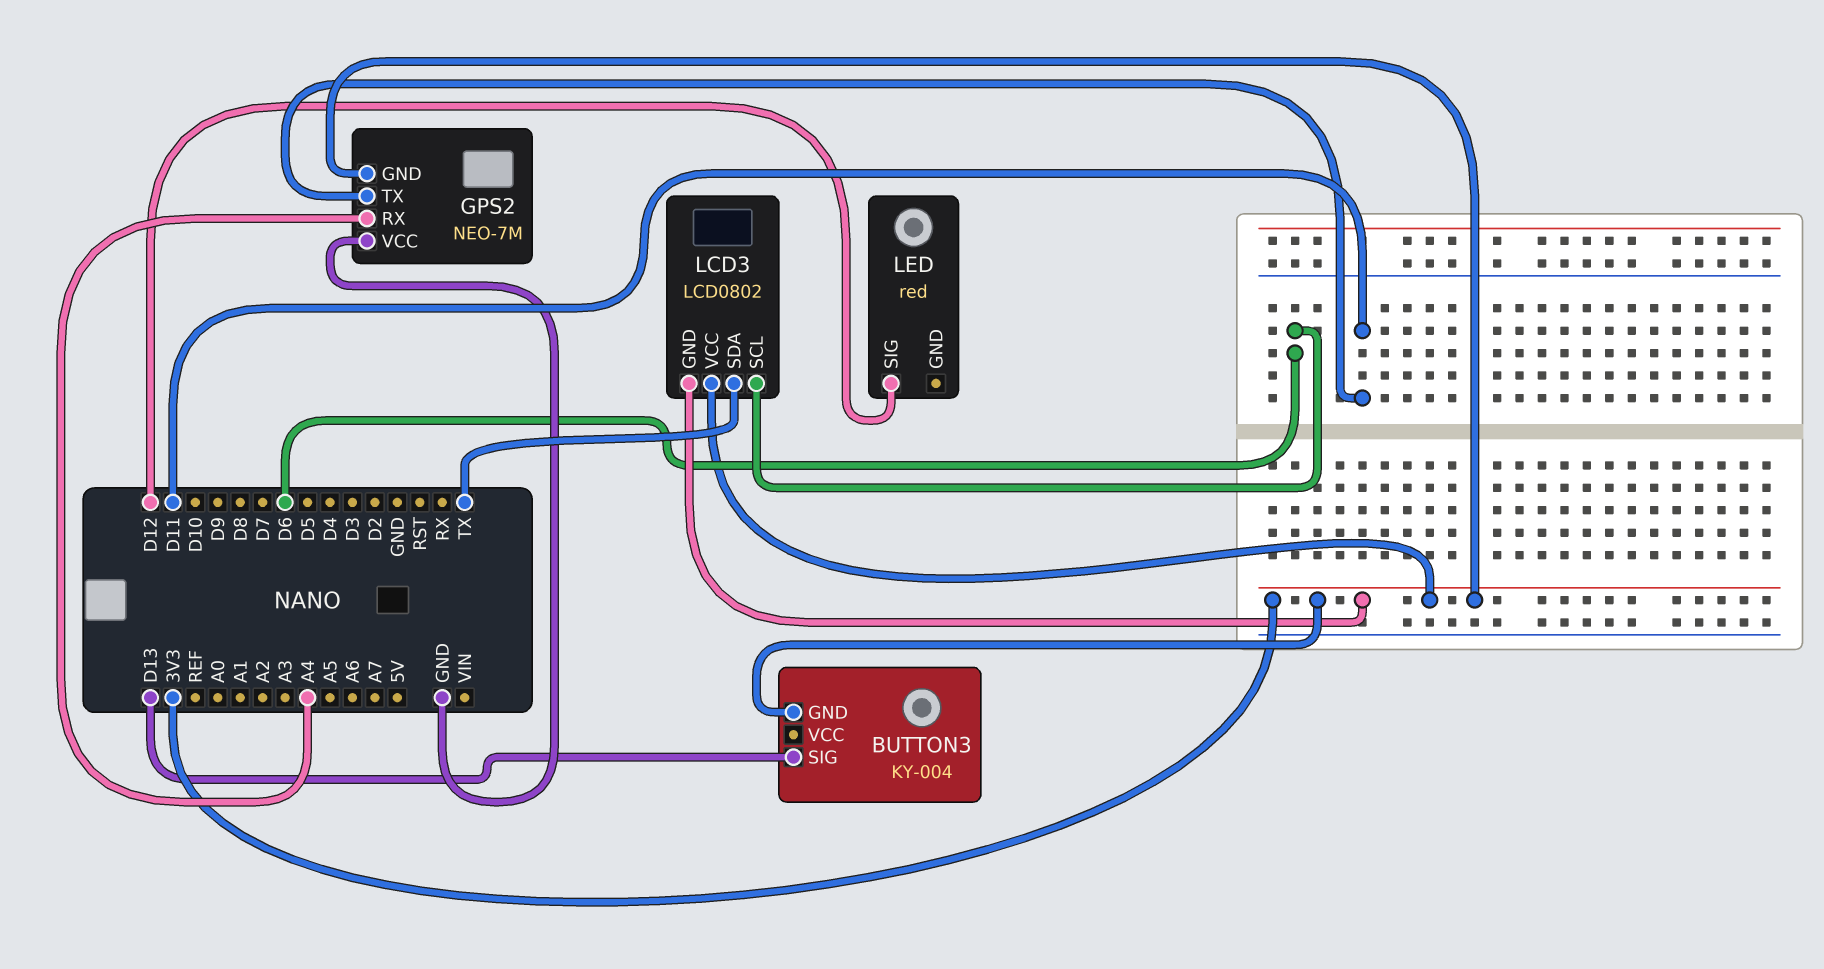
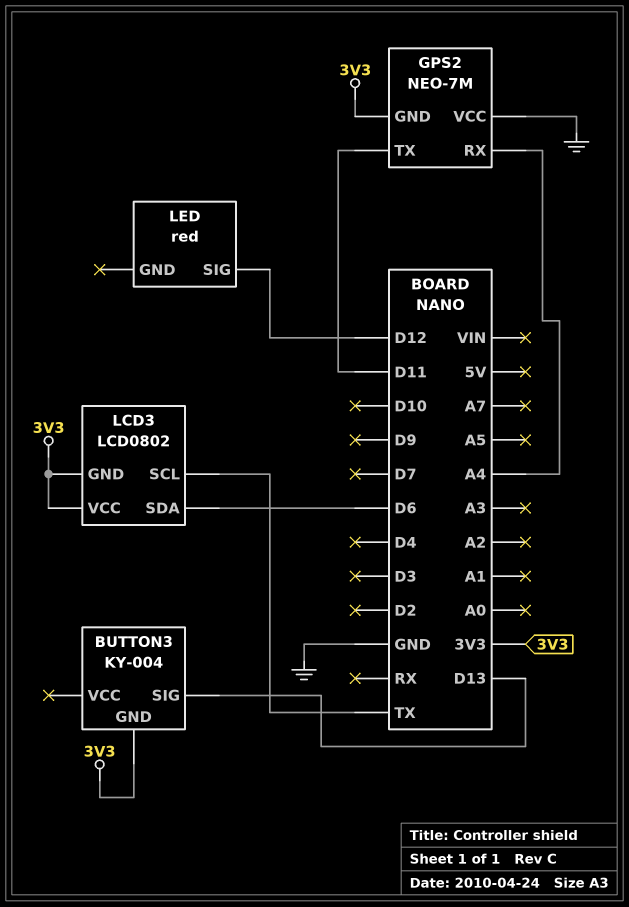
LCD3 pin SCL: D6 -> TX
LCD3 pin SDA: TX -> D6

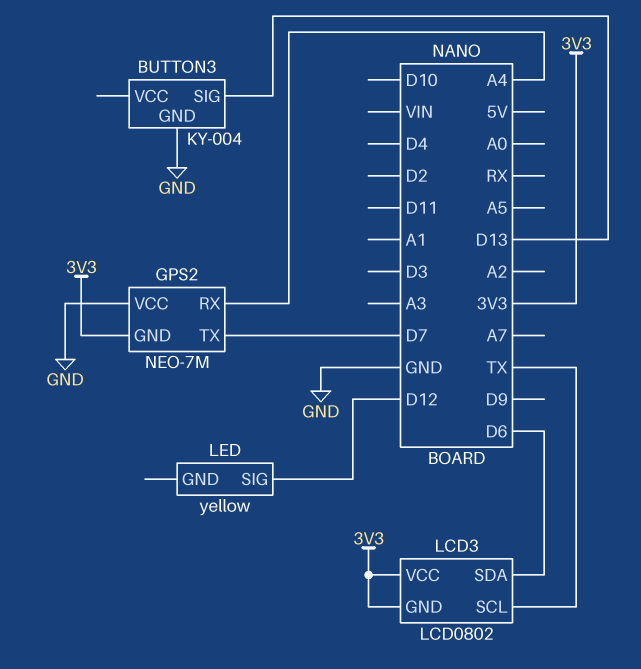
BUTTON3 pin GND: 3V3 -> GND
GPS2 pin TX: D11 -> D7
LED: red -> yellow

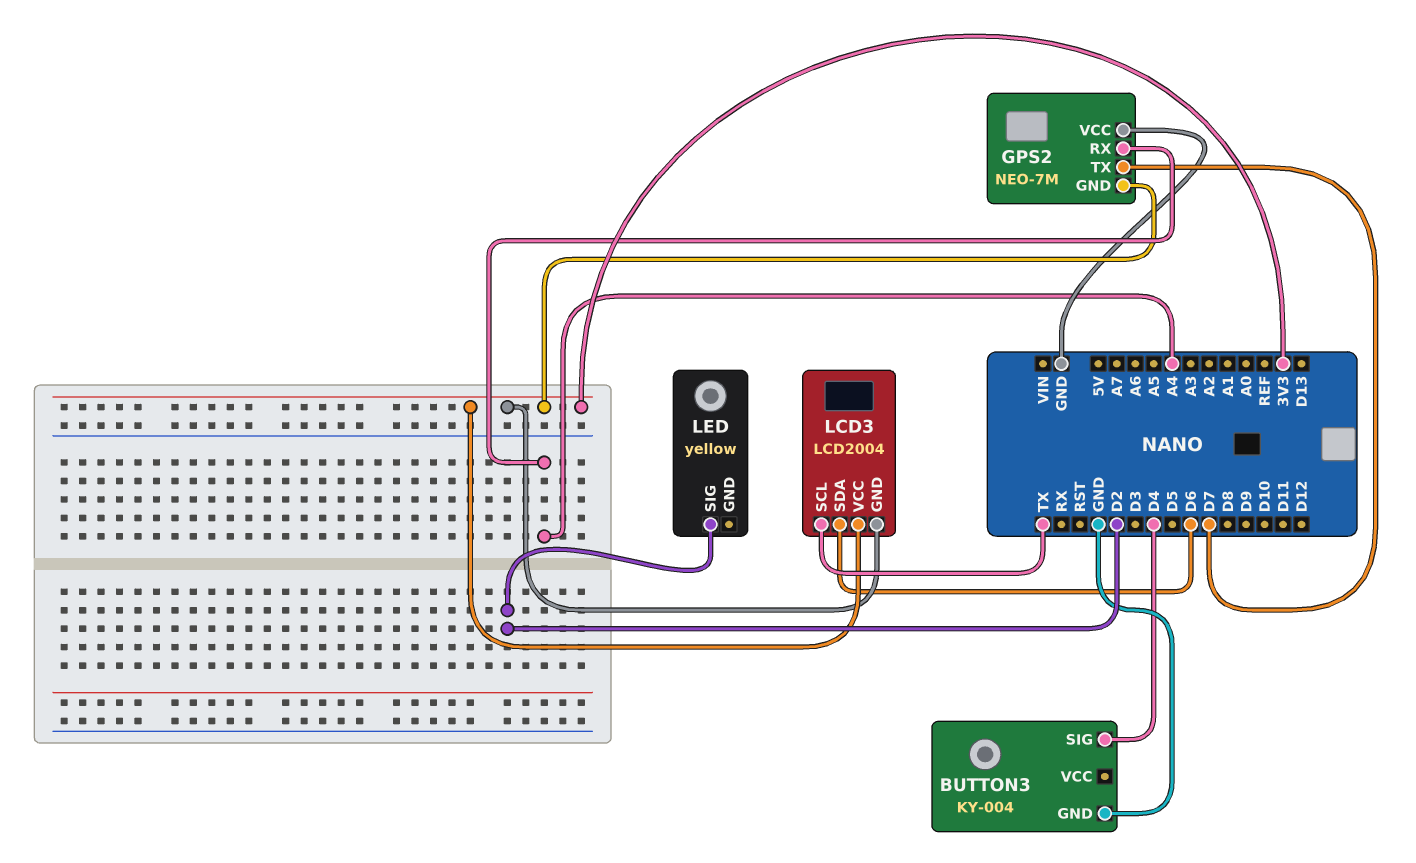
BUTTON3 pin SIG: D13 -> D4
LCD3: LCD0802 -> LCD2004
LED pin SIG: D12 -> D2

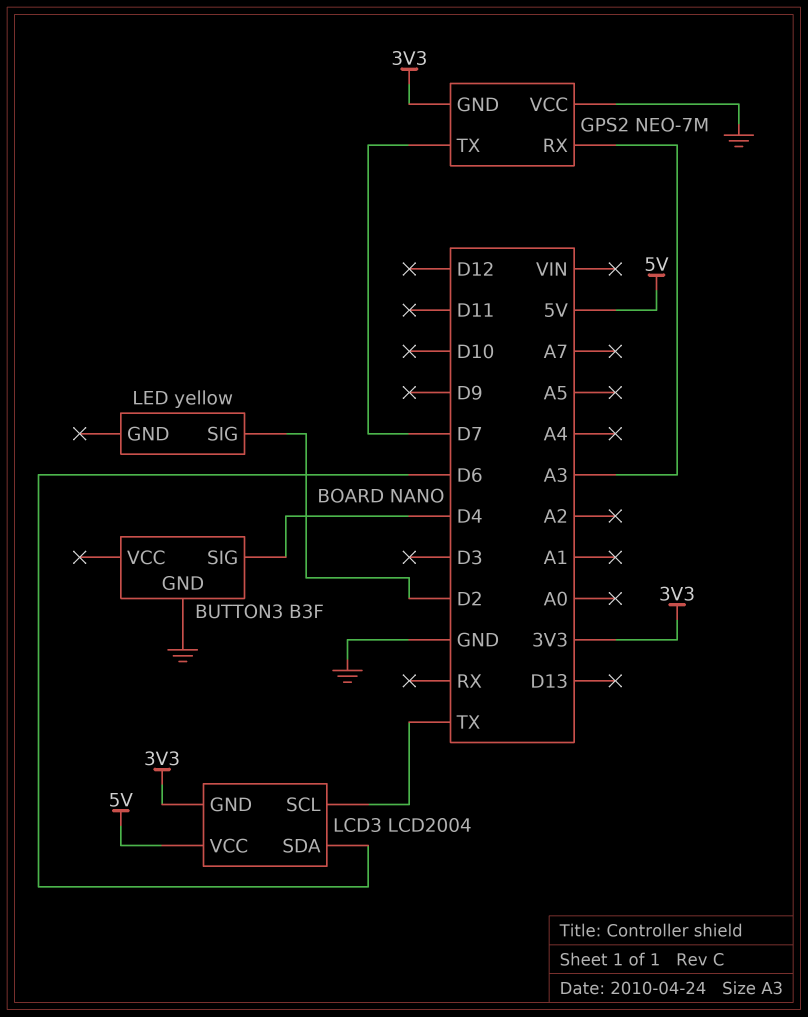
BUTTON3: KY-004 -> B3F
GPS2 pin RX: A4 -> A3
LCD3 pin VCC: 3V3 -> 5V

